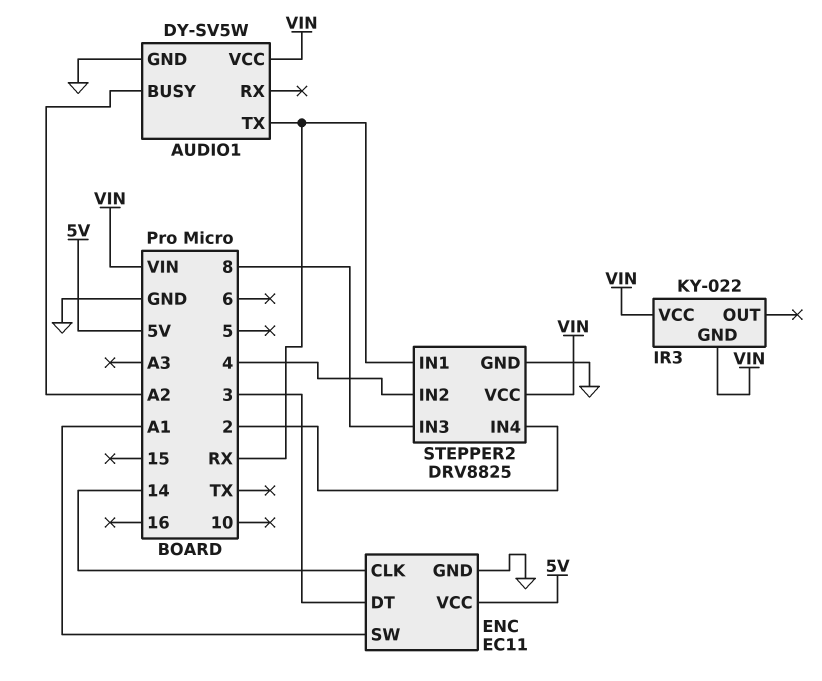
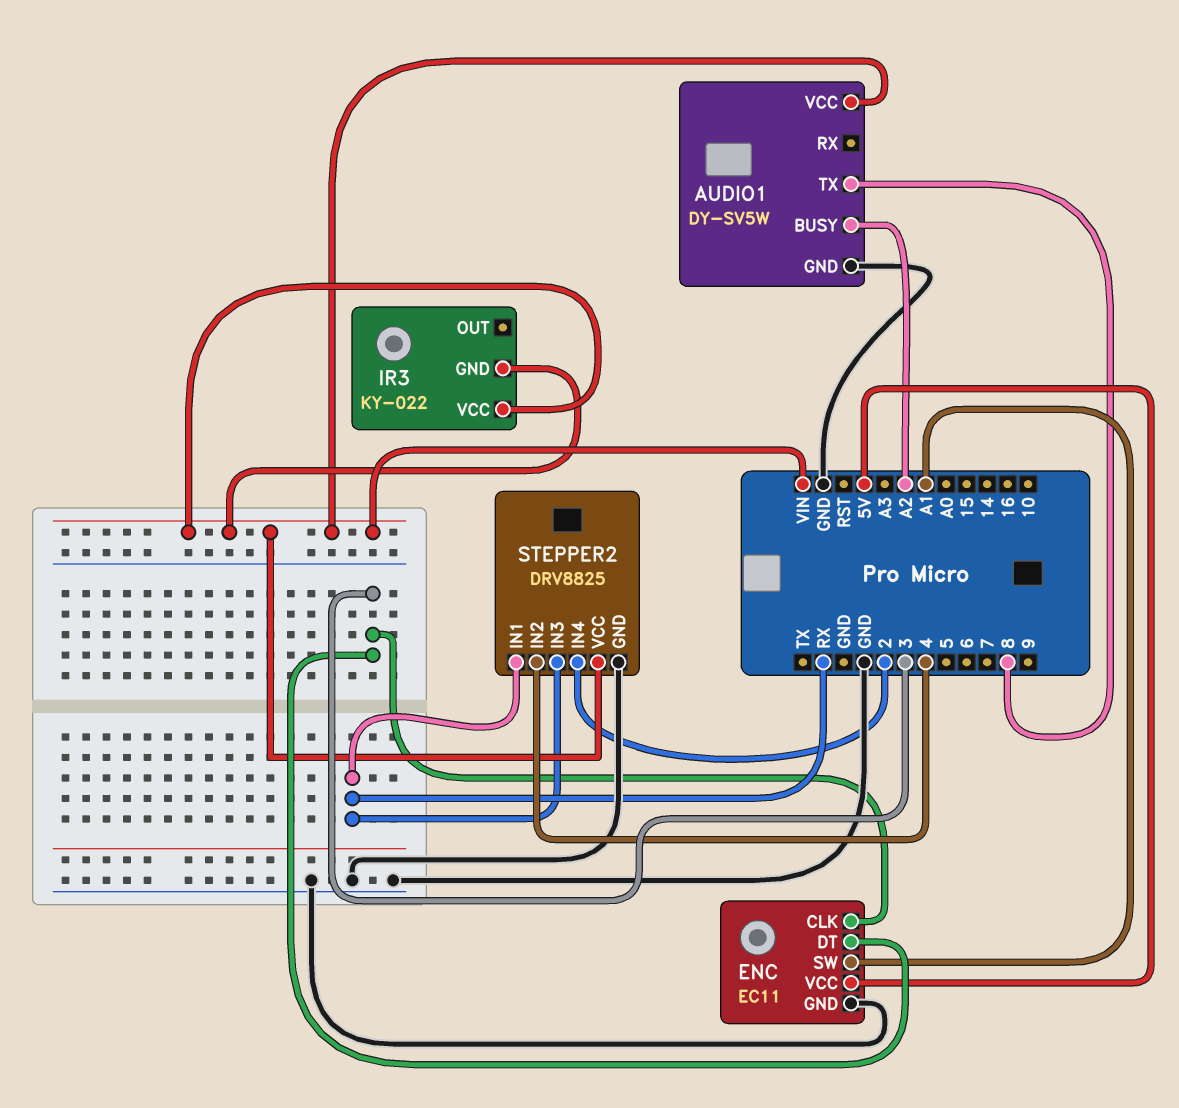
AUDIO1 pin TX: RX -> 8
ENC pin CLK: 14 -> 3
STEPPER2 pin IN3: 8 -> RX

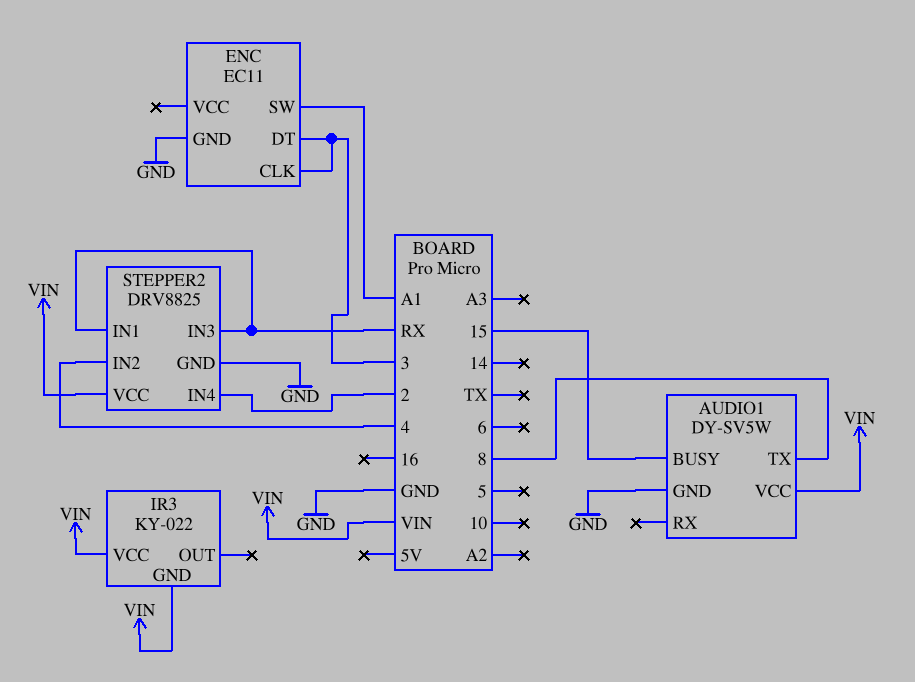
AUDIO1 pin BUSY: A2 -> 15
ENC pin VCC: 5V -> none

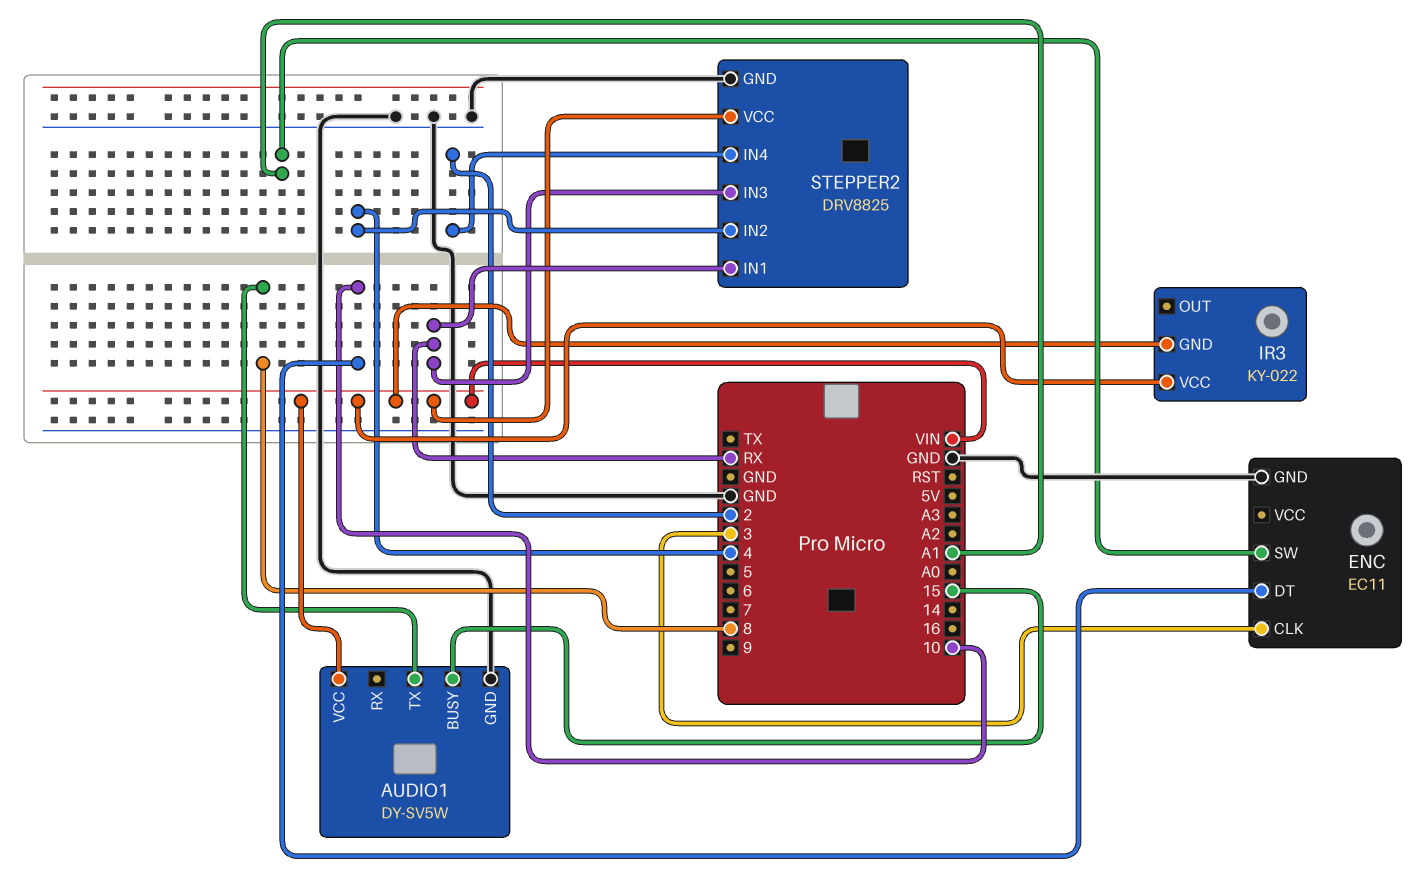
ENC pin DT: 3 -> 10

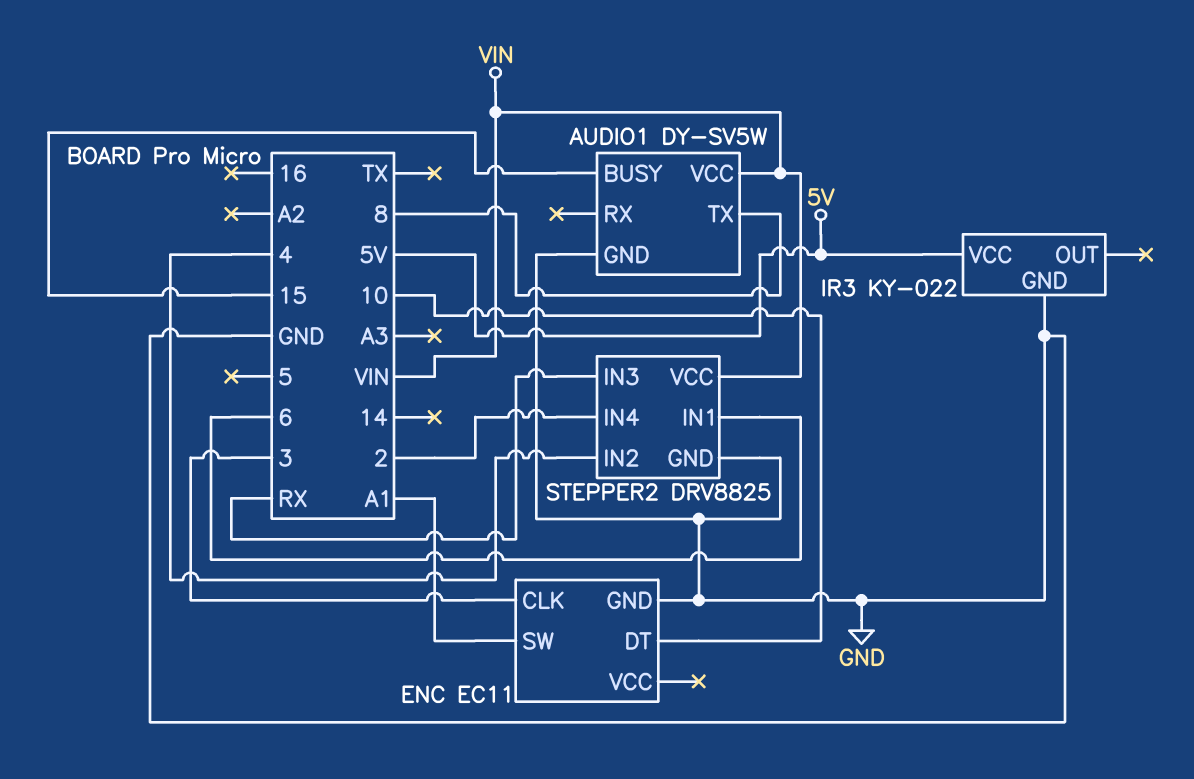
IR3 pin GND: VIN -> GND
IR3 pin VCC: VIN -> 5V
STEPPER2 pin IN1: RX -> 6

